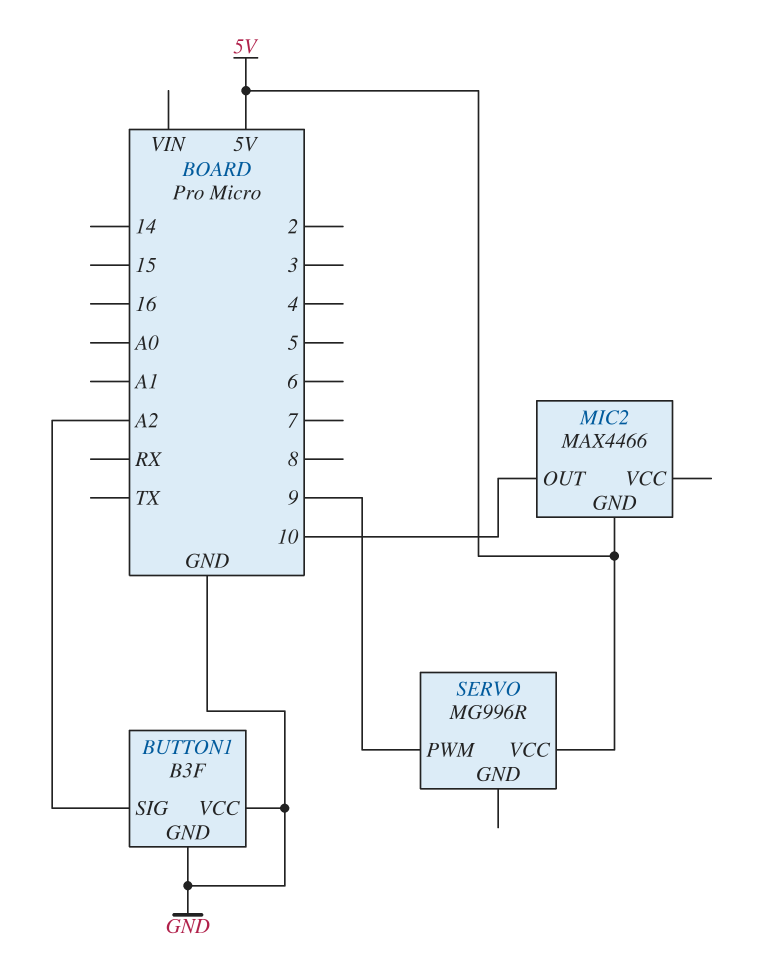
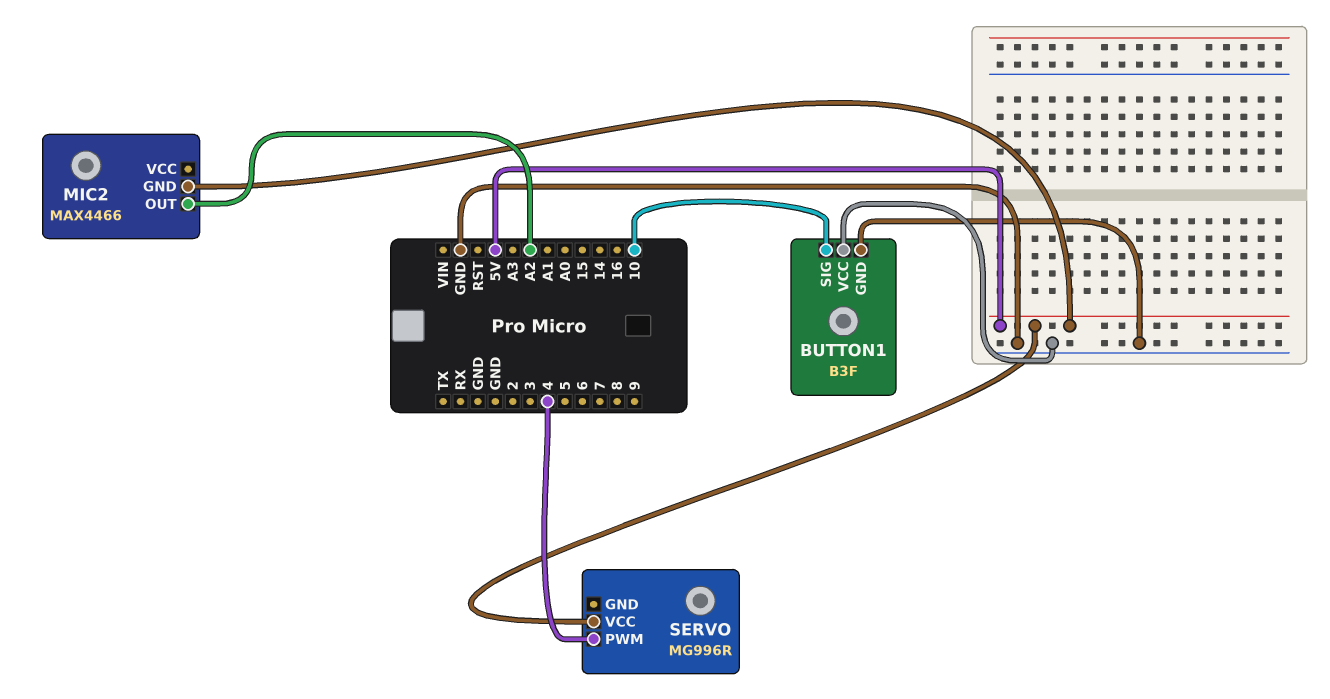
BUTTON1 pin SIG: A2 -> 10
MIC2 pin OUT: 10 -> A2
SERVO pin PWM: 9 -> 4

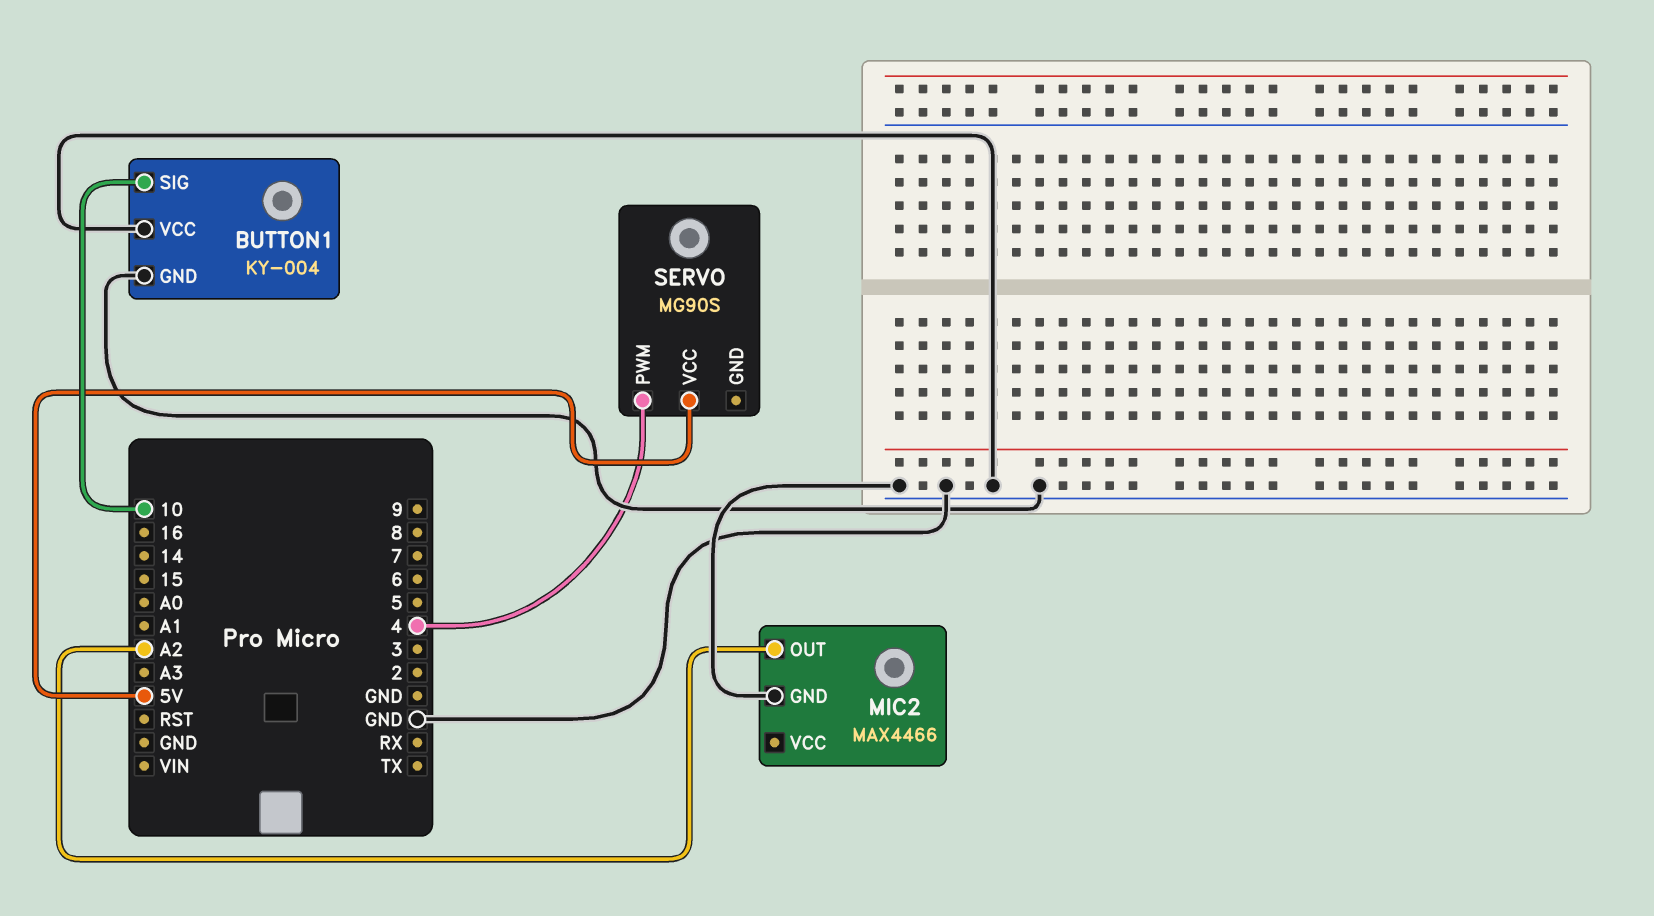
BUTTON1: B3F -> KY-004
MIC2 pin GND: 5V -> GND
SERVO: MG996R -> MG90S

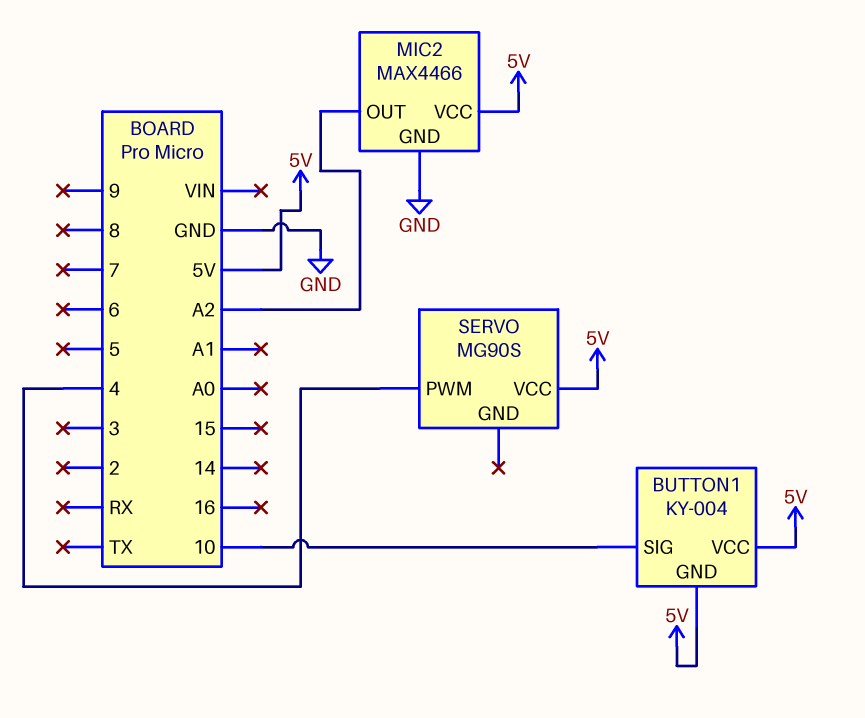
BUTTON1 pin GND: GND -> 5V
BUTTON1 pin VCC: GND -> 5V
MIC2 pin VCC: none -> 5V

